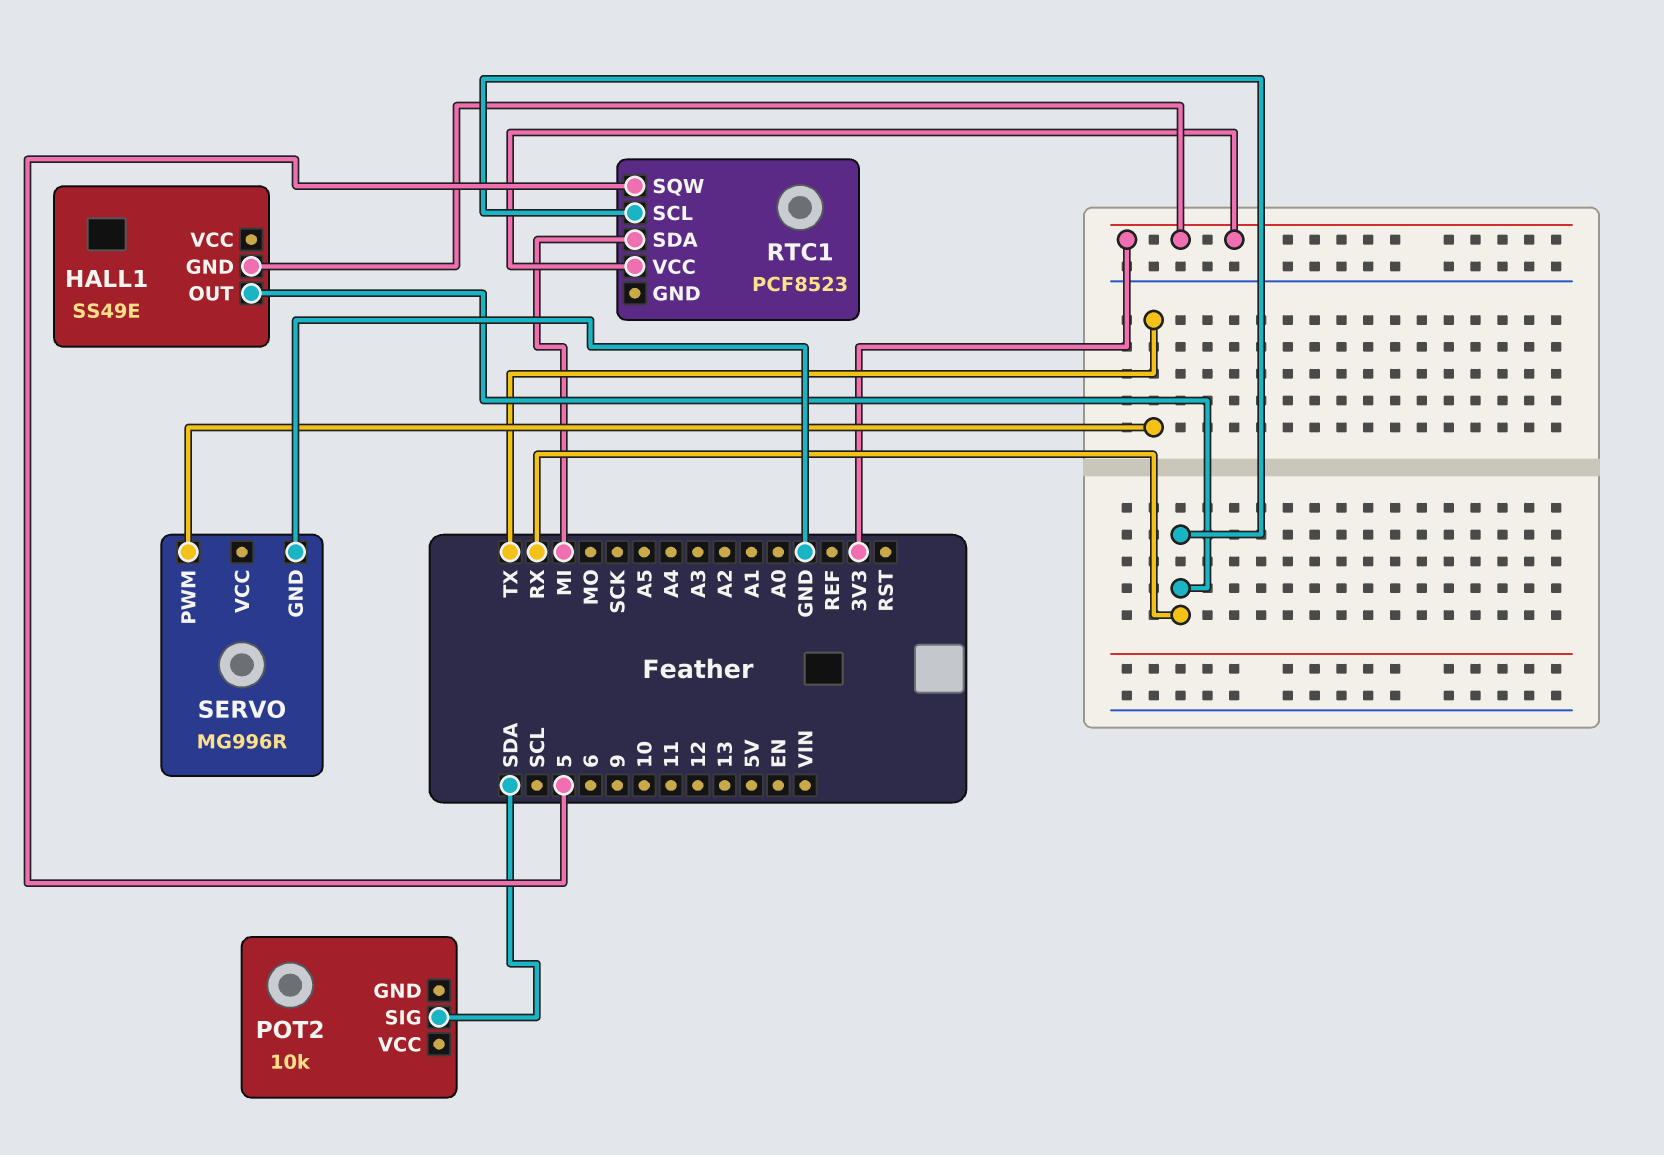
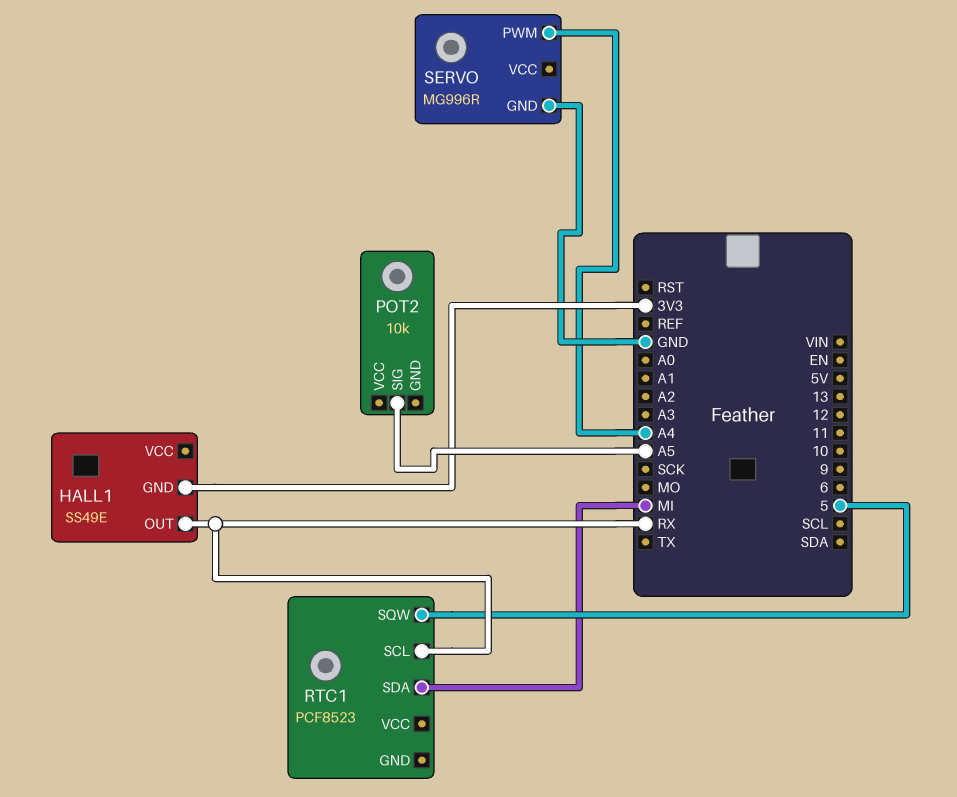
POT2 pin SIG: SDA -> A5
RTC1 pin VCC: 3V3 -> none
SERVO pin PWM: TX -> A4

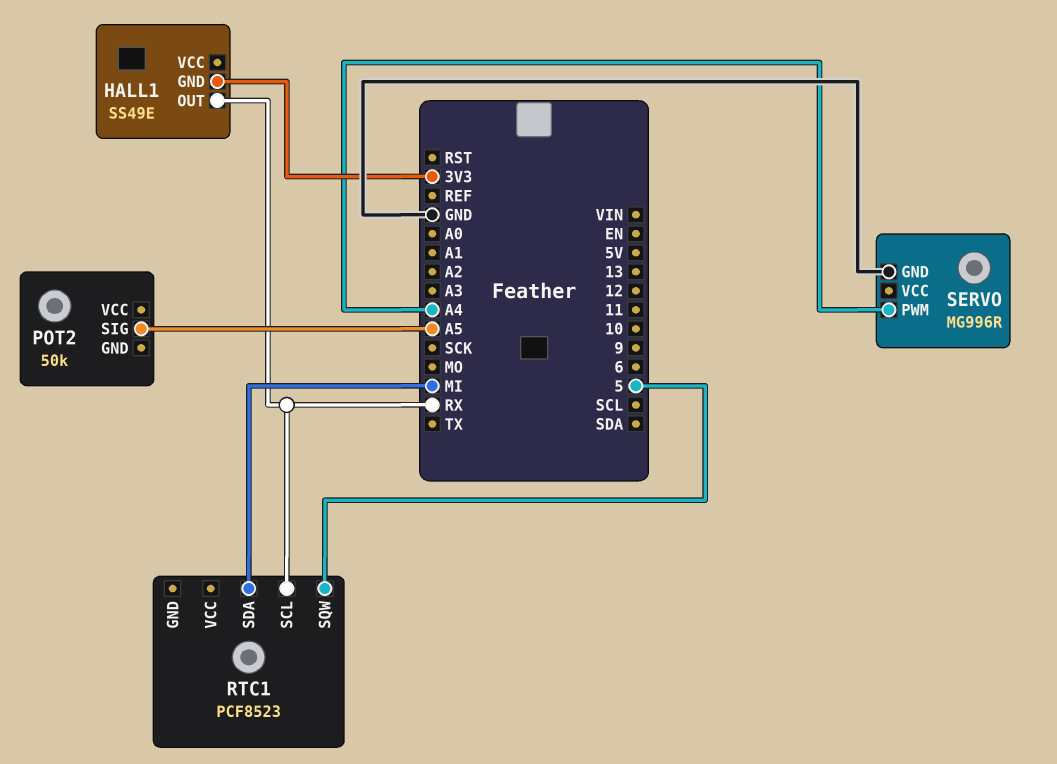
POT2: 10k -> 50k

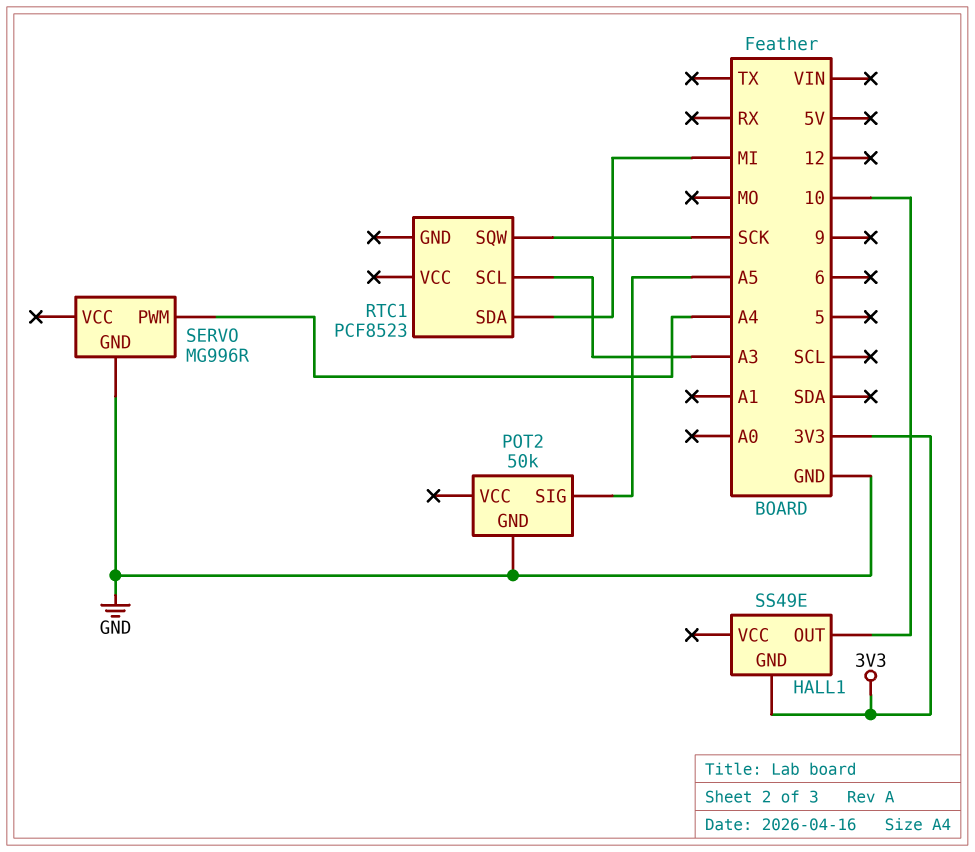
HALL1 pin OUT: RX -> 10
POT2 pin GND: none -> GND
RTC1 pin SCL: RX -> A3
RTC1 pin SQW: 5 -> SCK

